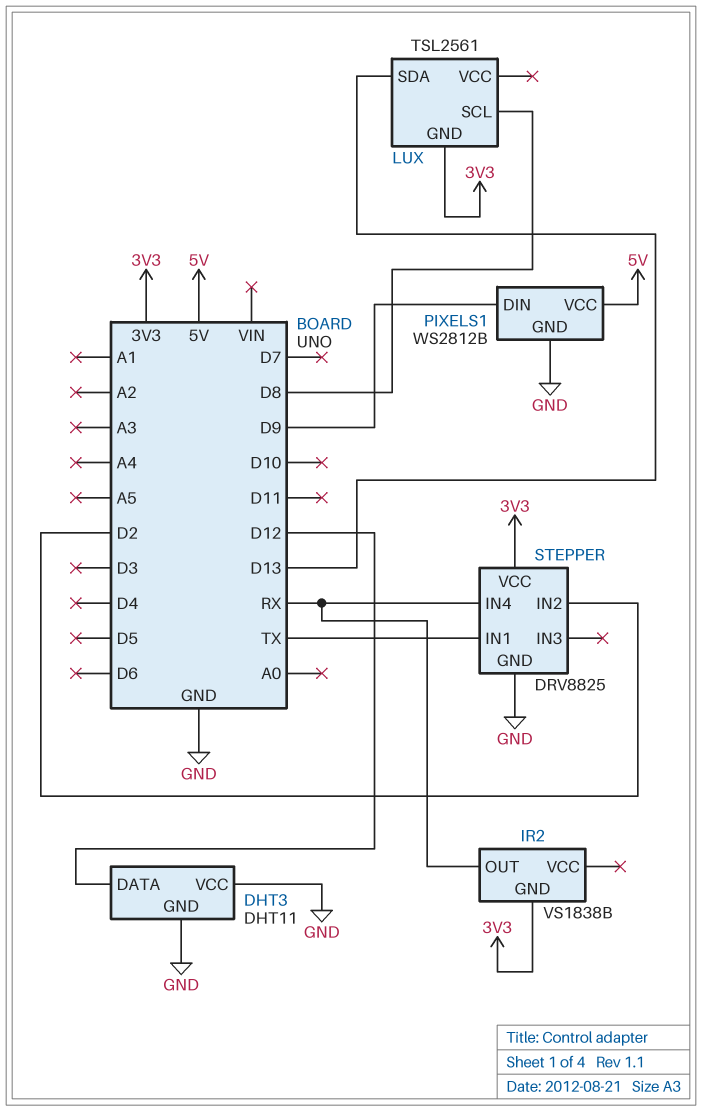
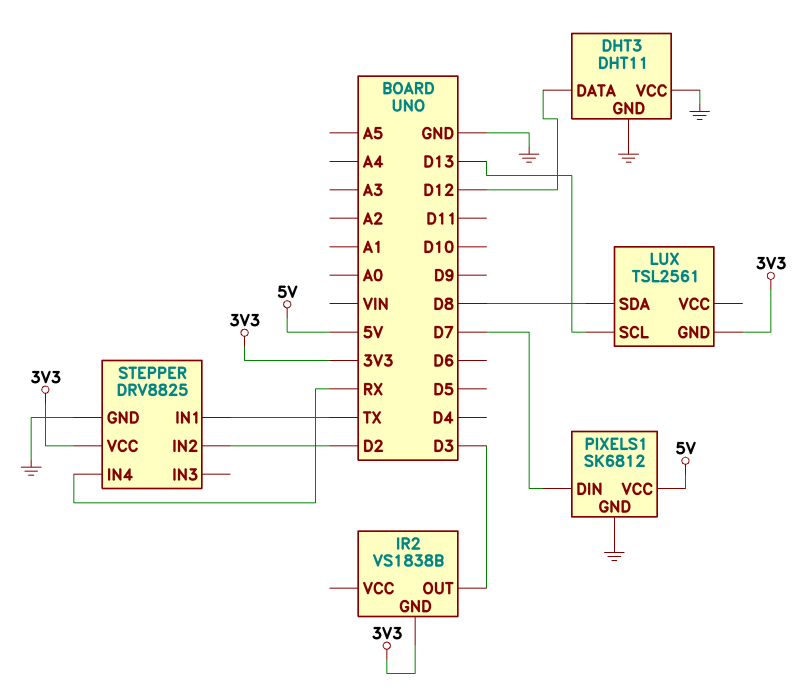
IR2 pin OUT: RX -> D3
LUX pin SCL: D8 -> D13
LUX pin SDA: D13 -> D8
PIXELS1: WS2812B -> SK6812
PIXELS1 pin DIN: D9 -> D7

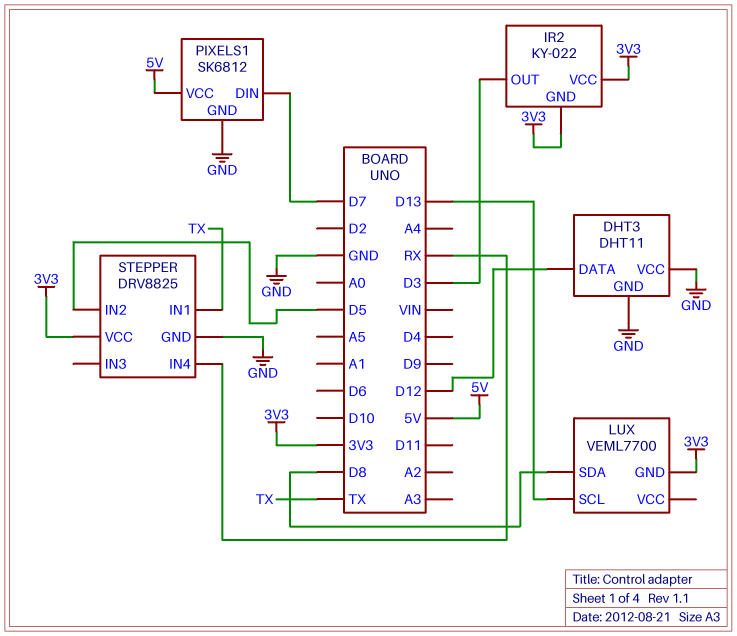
IR2: VS1838B -> KY-022
IR2 pin VCC: none -> 3V3
LUX: TSL2561 -> VEML7700
STEPPER pin IN2: D2 -> D5

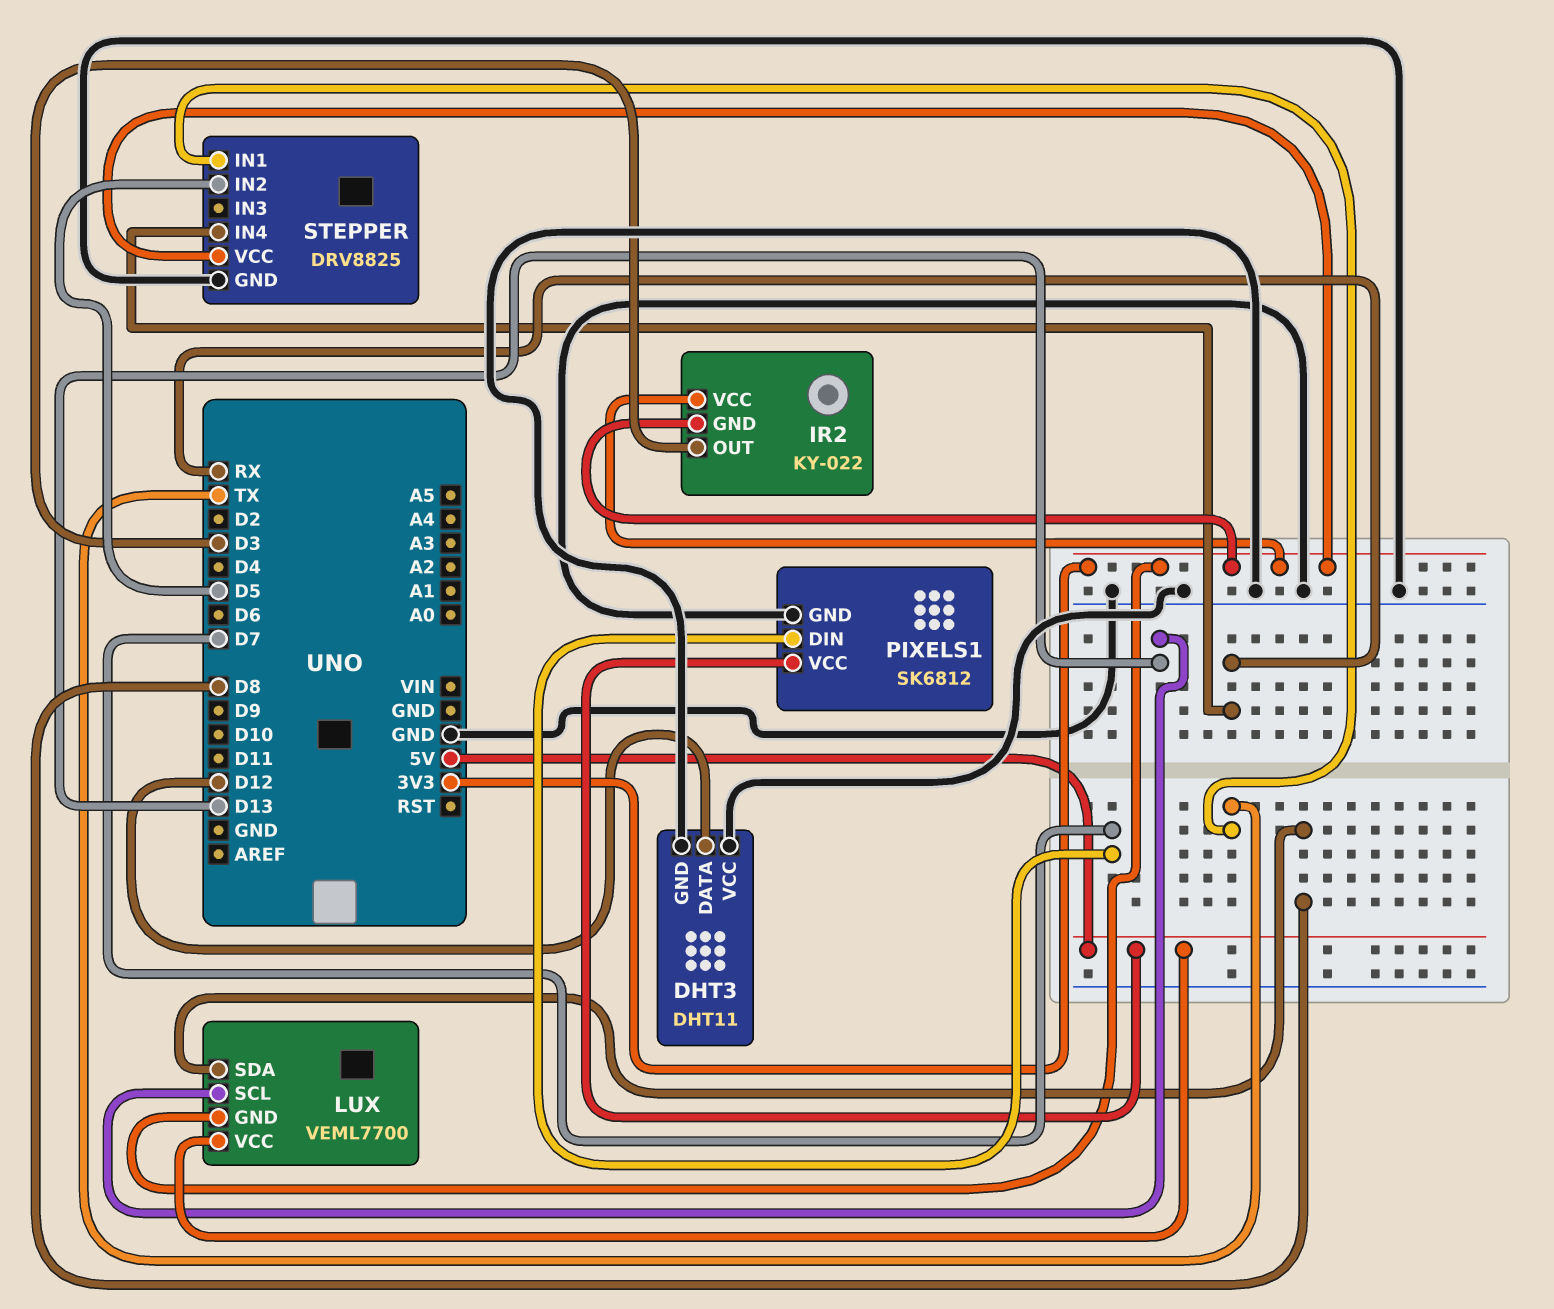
LUX pin VCC: none -> 5V

